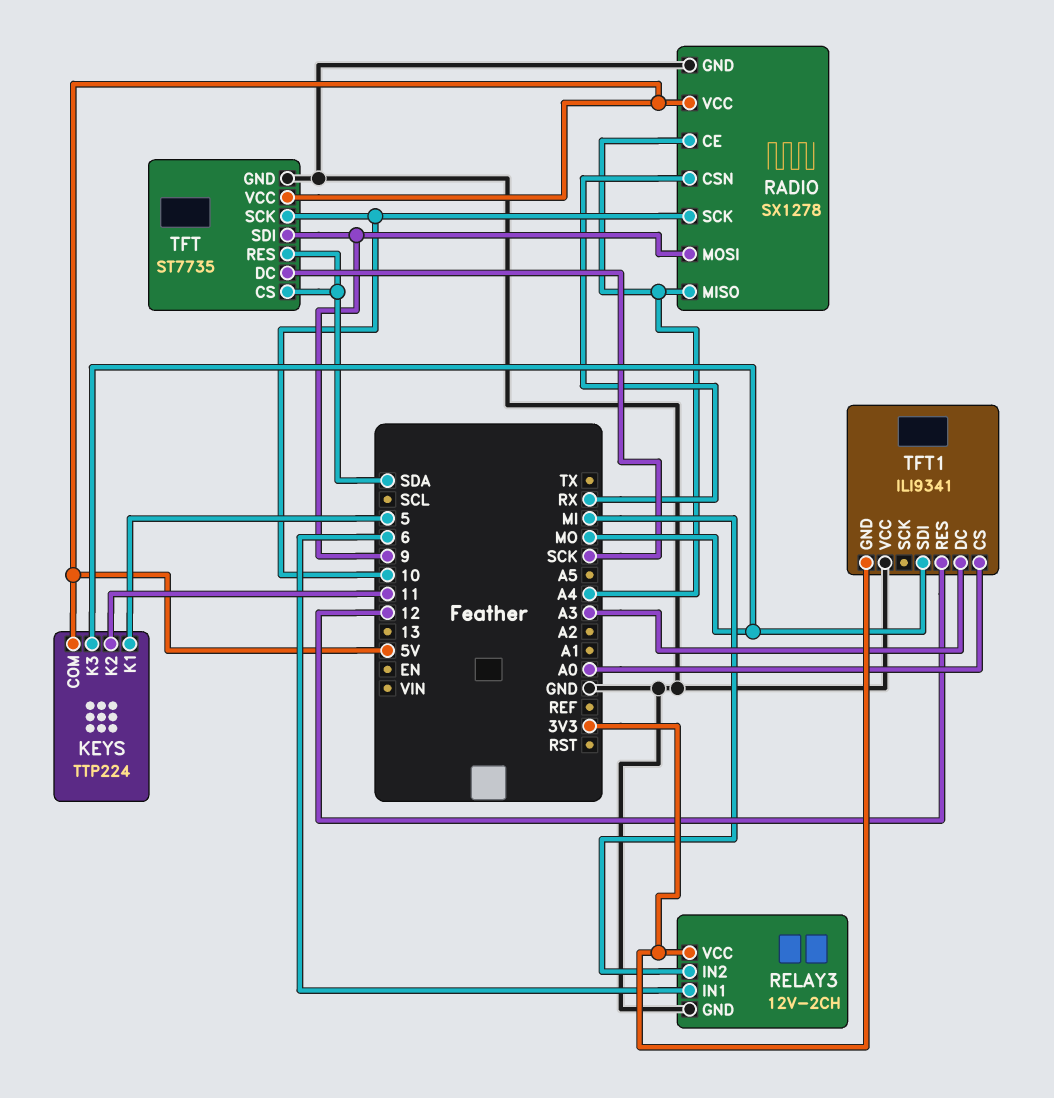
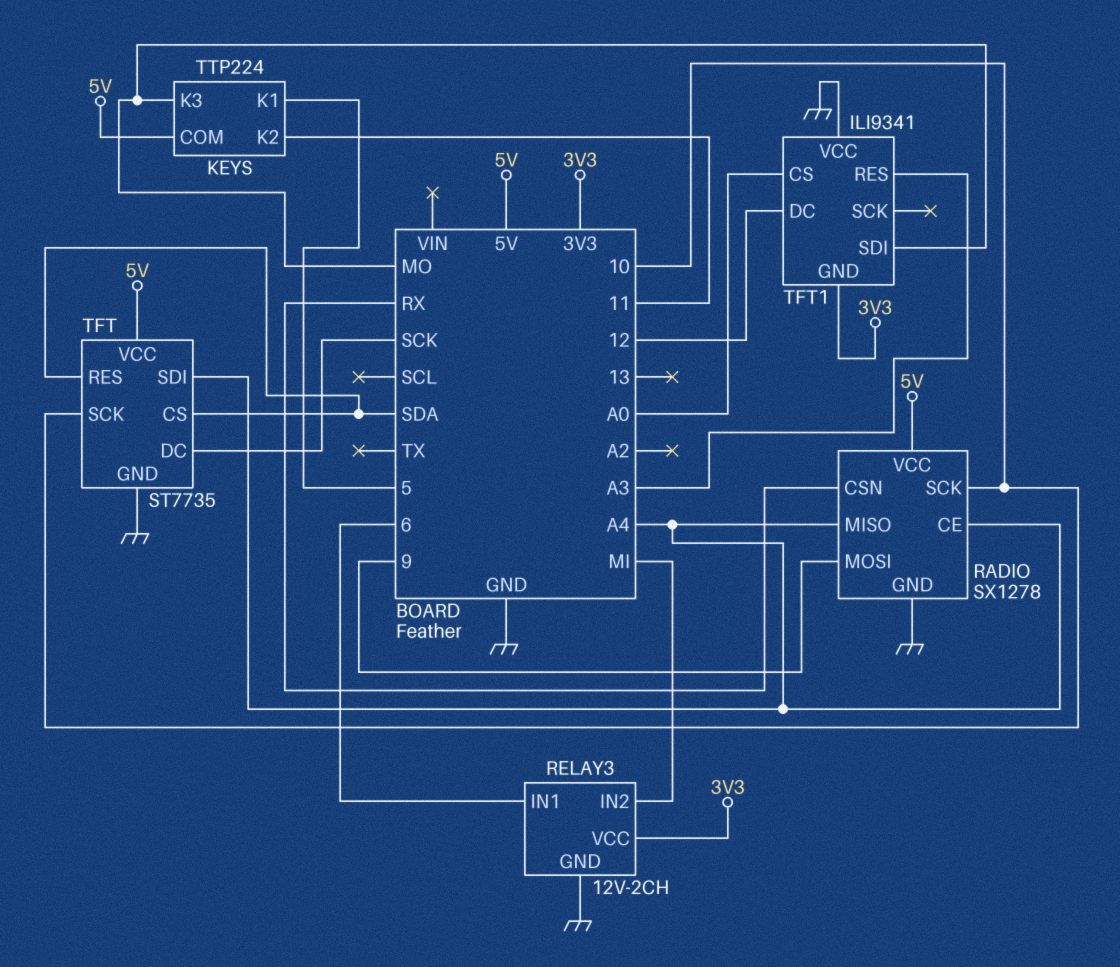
TFT pin SDI: 9 -> A4
TFT1 pin DC: A3 -> 12
TFT1 pin RES: 12 -> A3

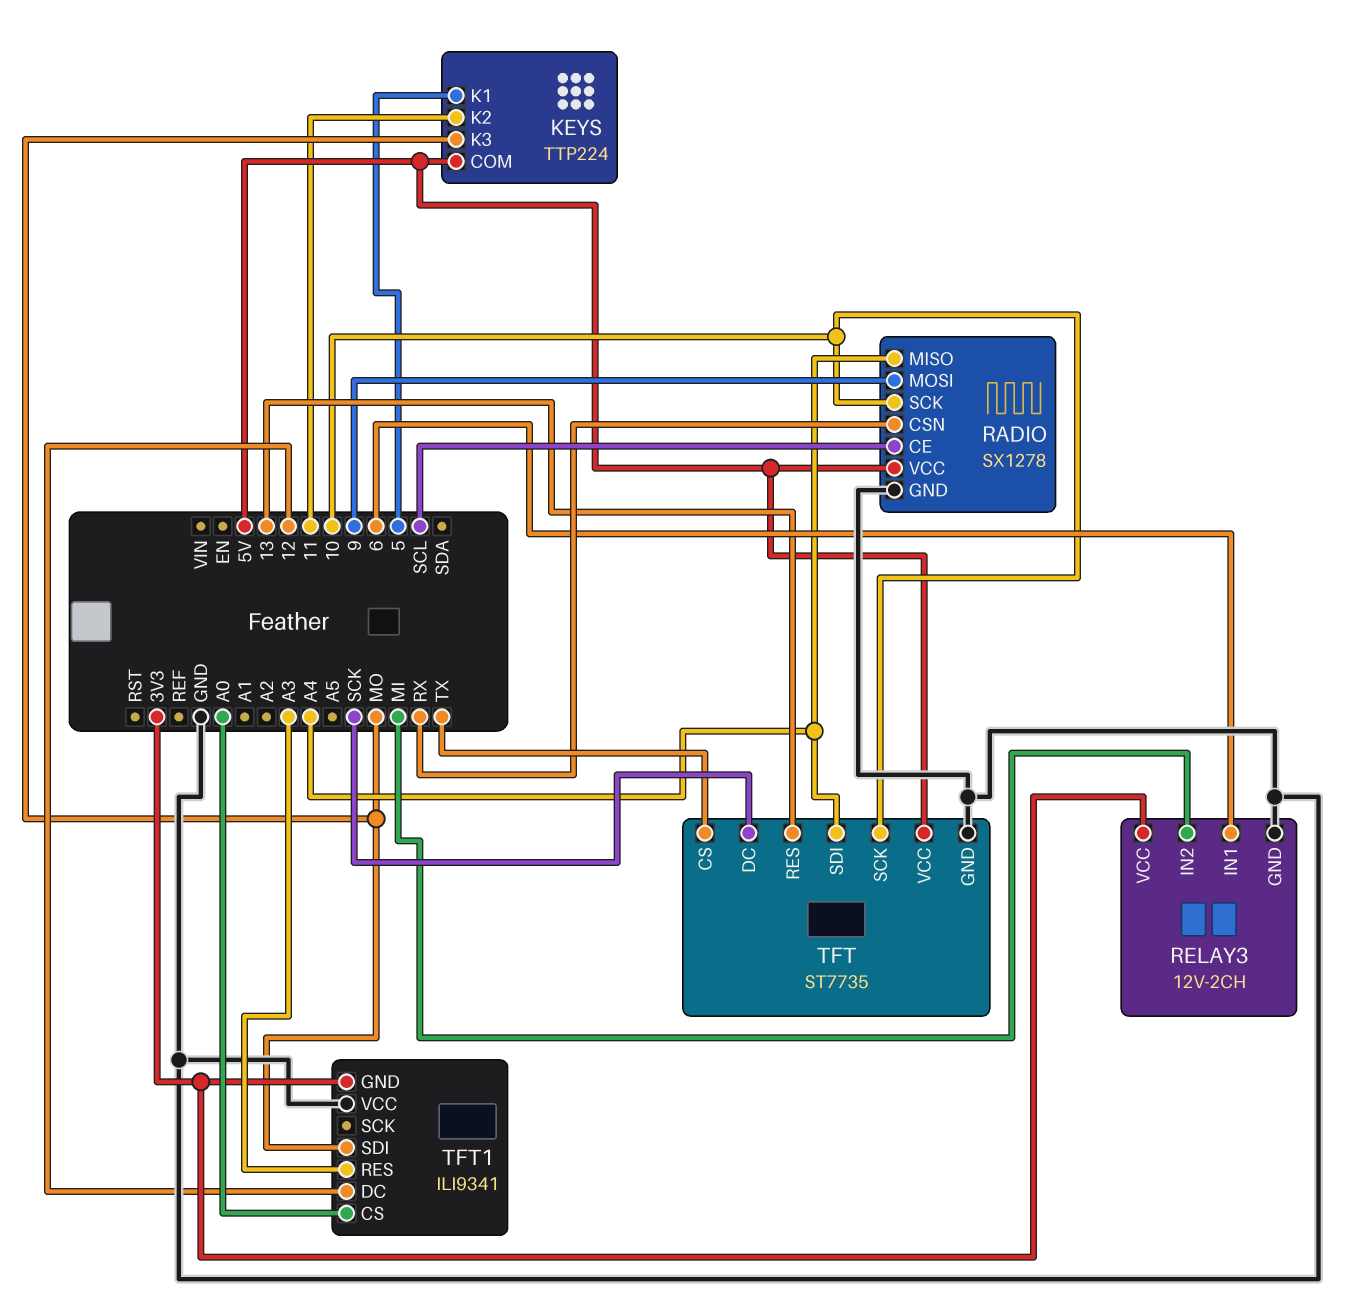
RADIO pin CE: A4 -> SCL
TFT pin CS: SDA -> TX
TFT pin RES: SDA -> 13

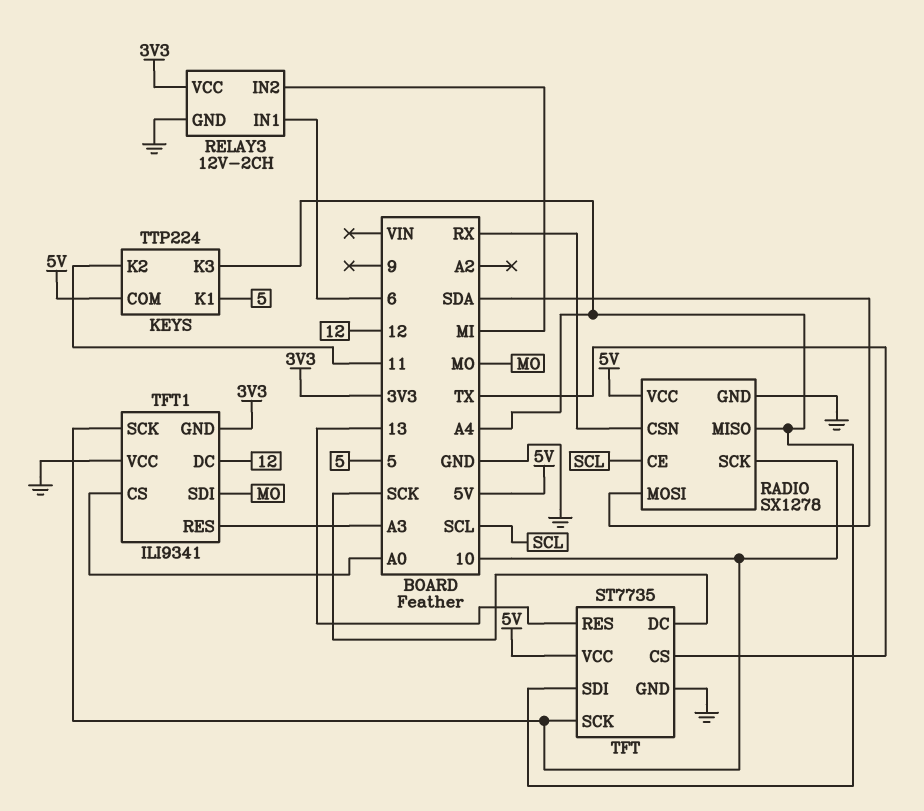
KEYS pin K3: MO -> A4
RADIO pin MOSI: 9 -> SDA
TFT1 pin SCK: none -> 10

